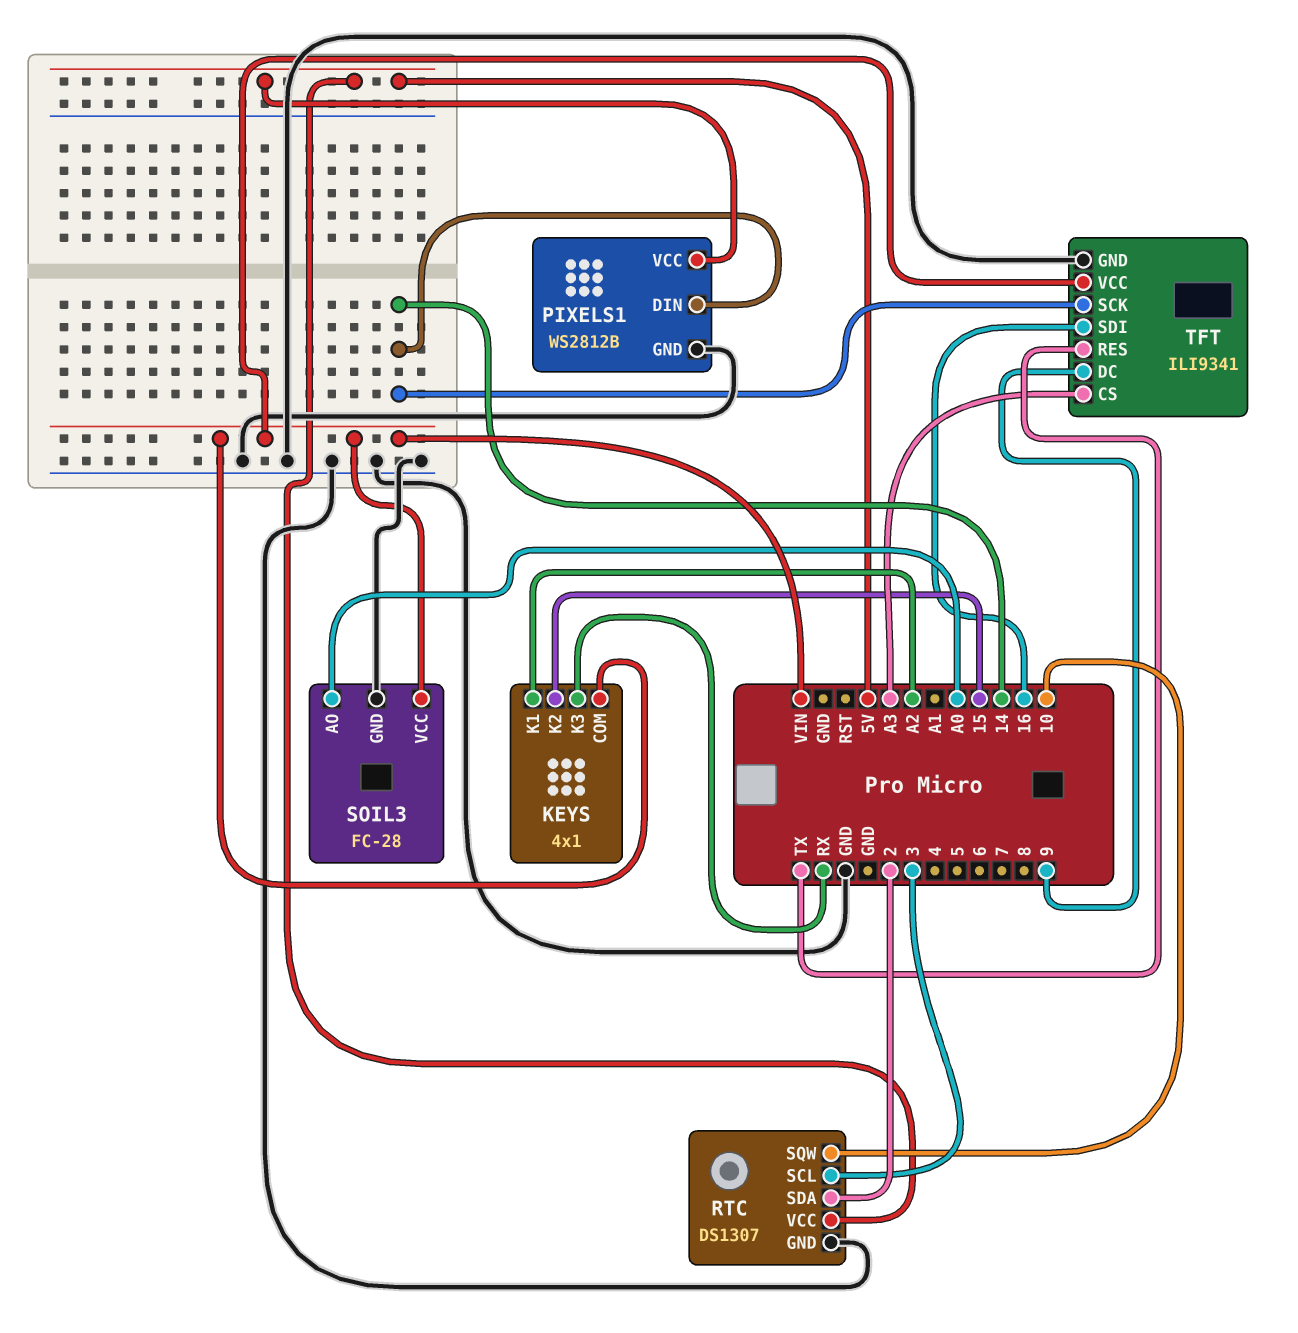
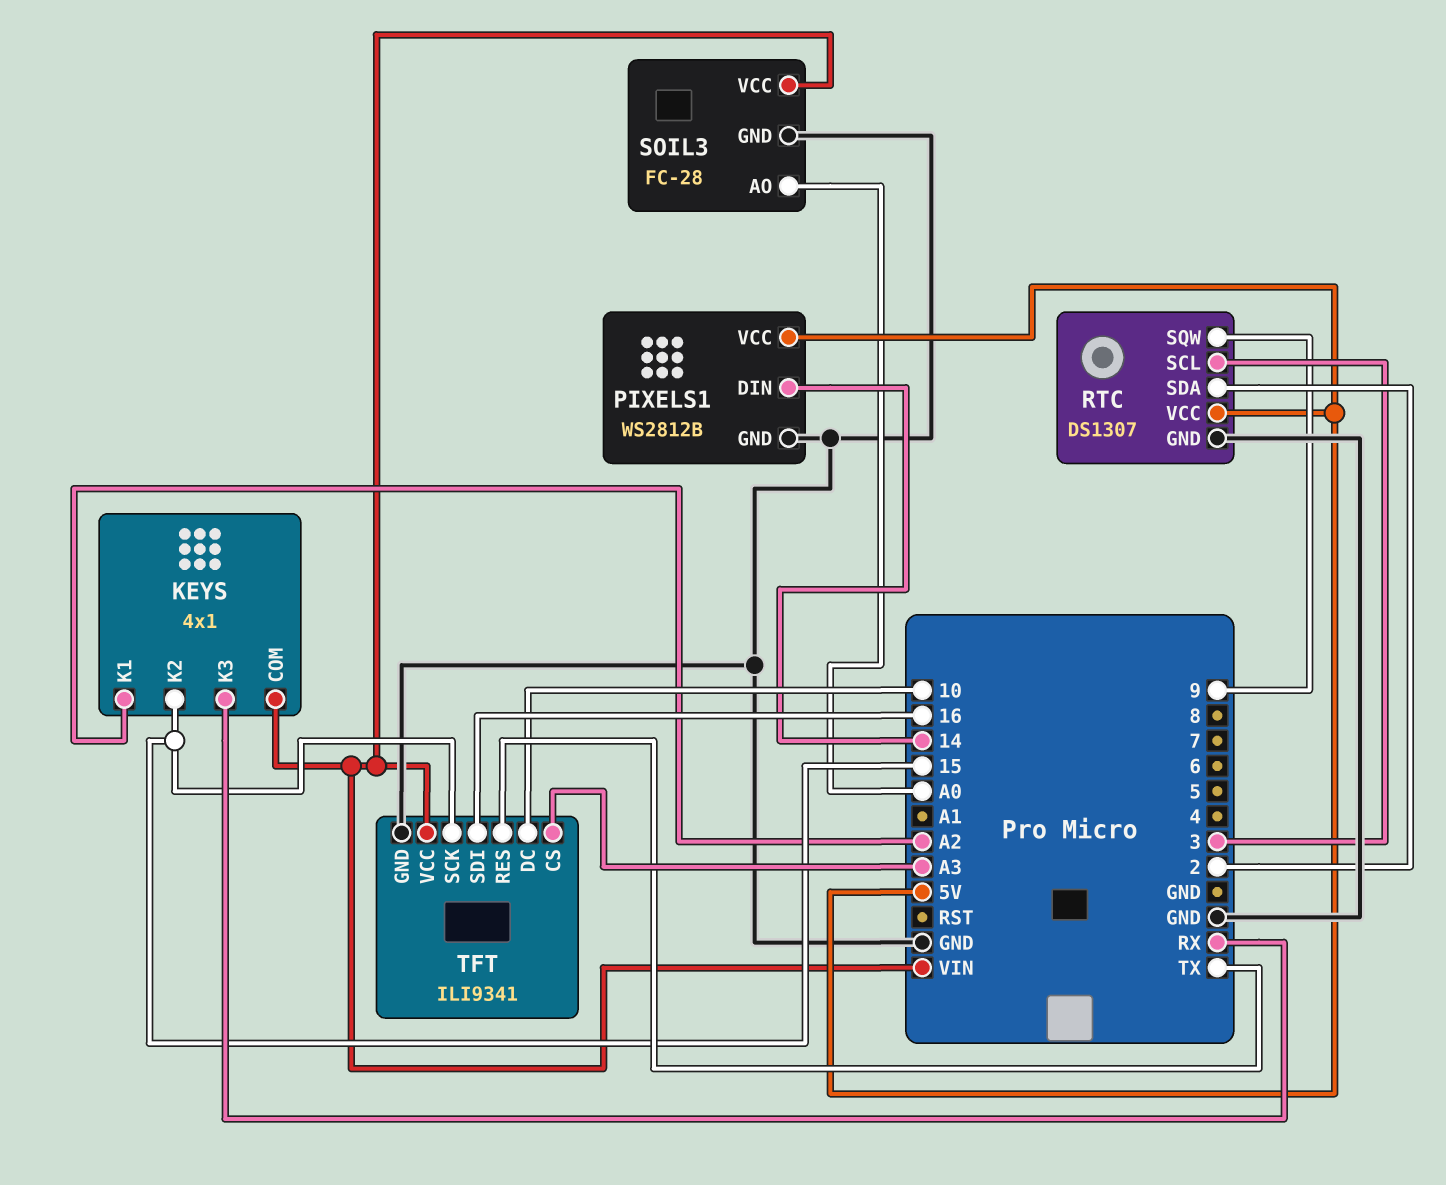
RTC pin SQW: 10 -> 9
TFT pin DC: 9 -> 10
TFT pin SCK: 14 -> 15

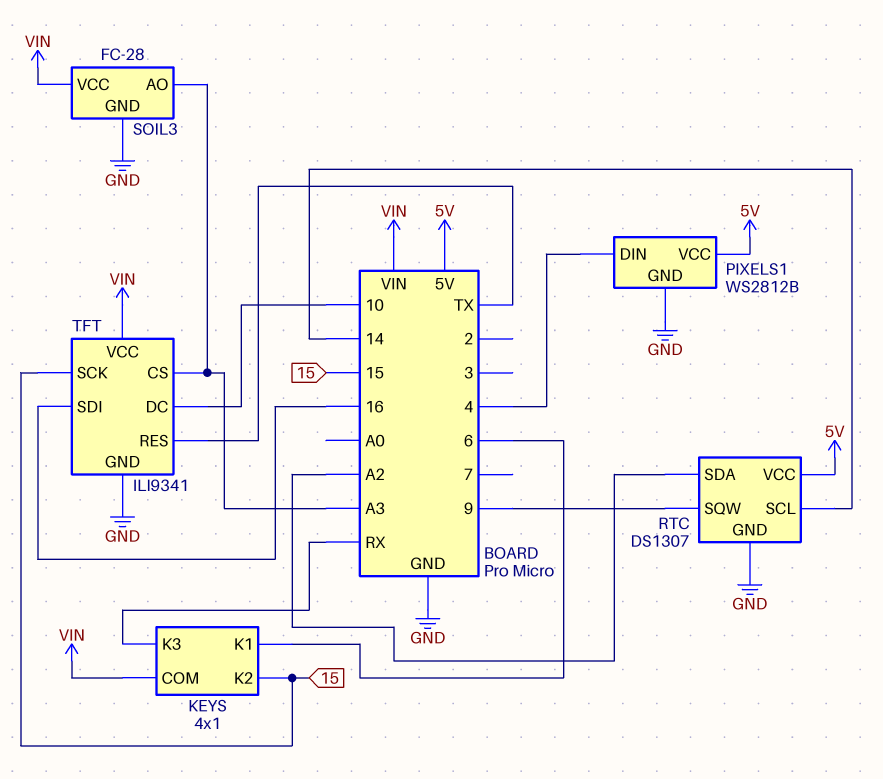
KEYS pin K1: A2 -> 6
PIXELS1 pin DIN: 14 -> 4
RTC pin SCL: 3 -> 14
RTC pin SDA: 2 -> A2
SOIL3 pin AO: A0 -> A3

